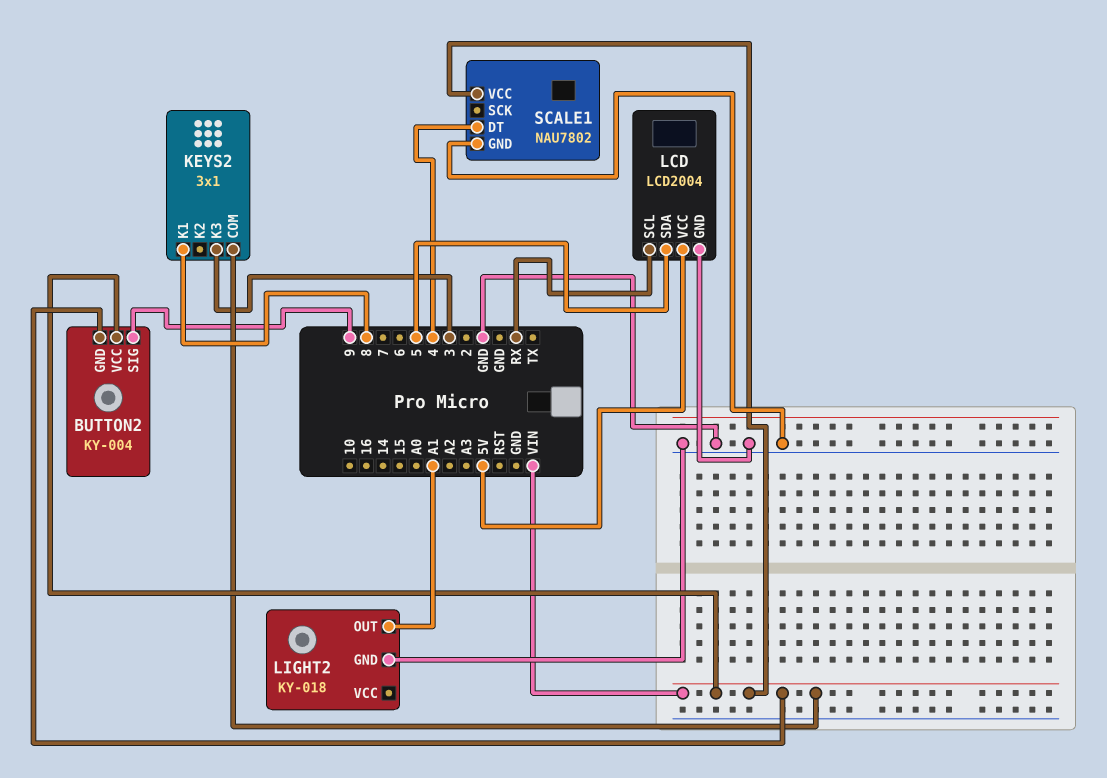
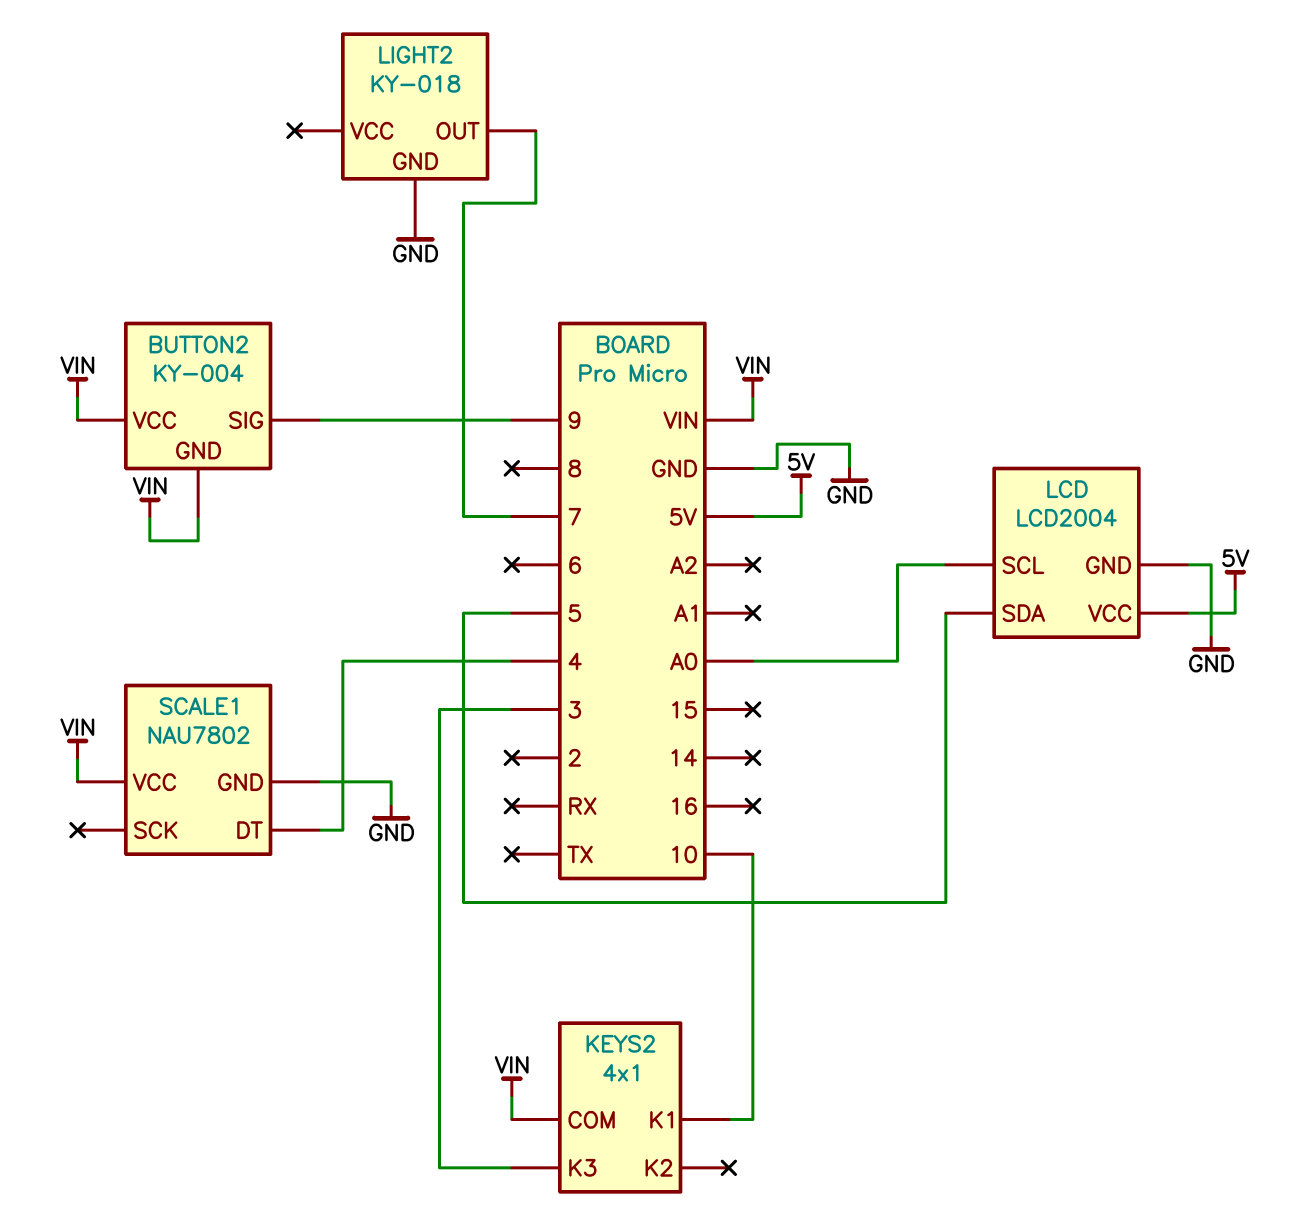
KEYS2: 3x1 -> 4x1
KEYS2 pin K1: 8 -> 10
LCD pin SCL: RX -> A0
LIGHT2 pin OUT: A1 -> 7

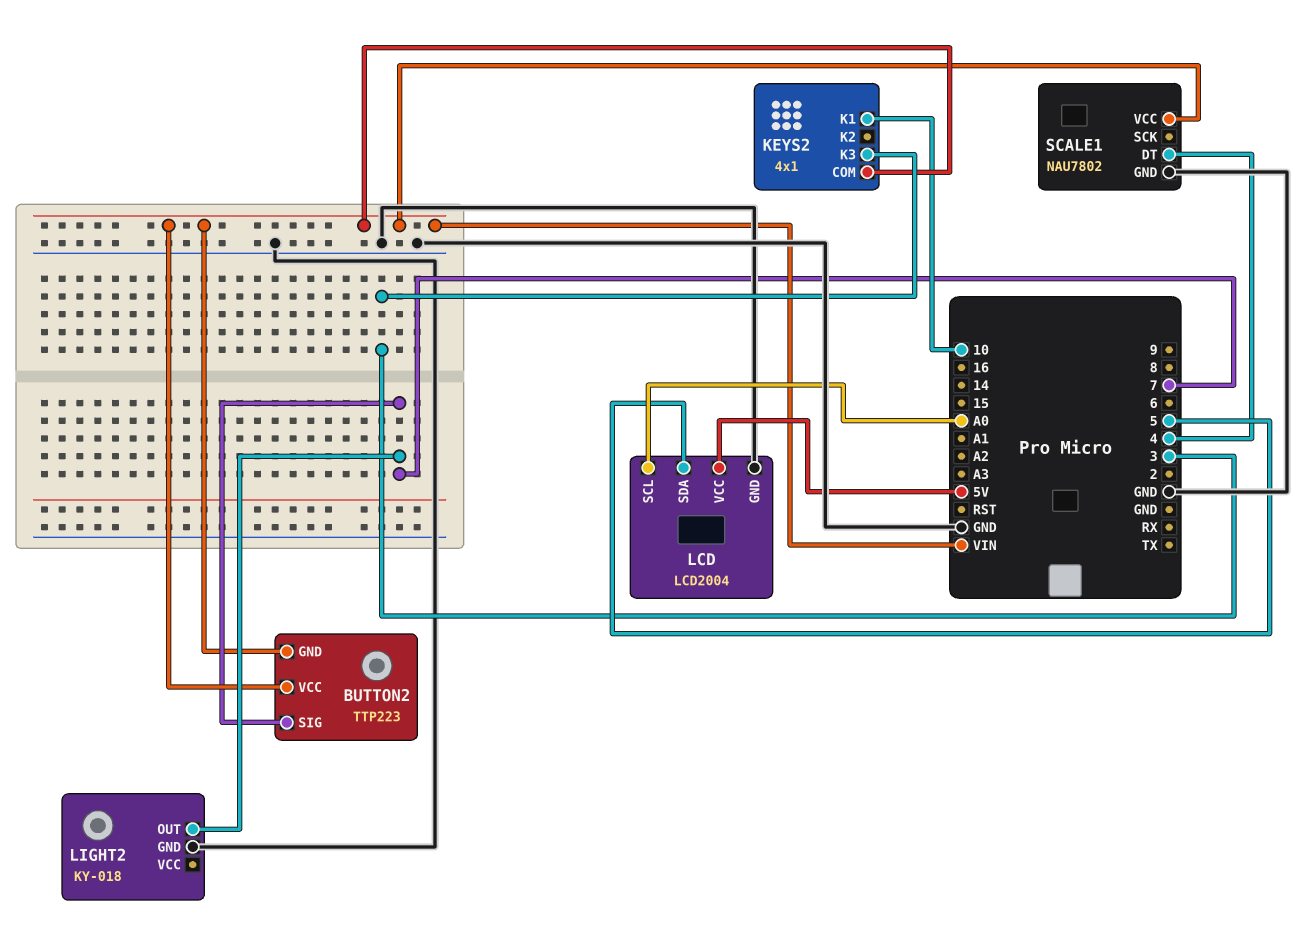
BUTTON2: KY-004 -> TTP223
BUTTON2 pin SIG: 9 -> 7

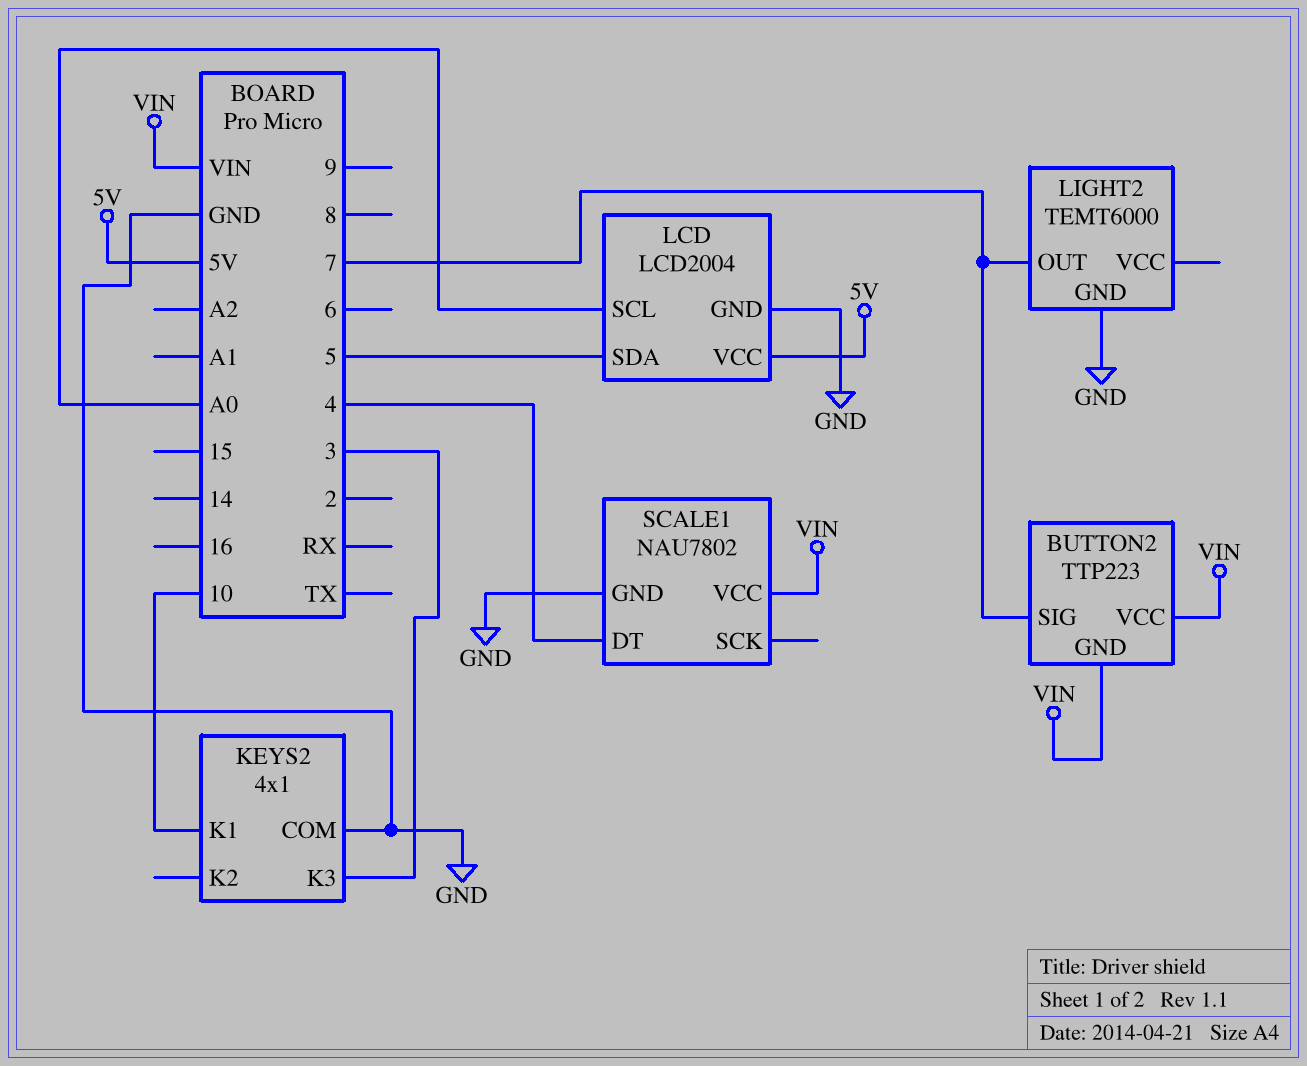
KEYS2 pin COM: VIN -> GND
LIGHT2: KY-018 -> TEMT6000

